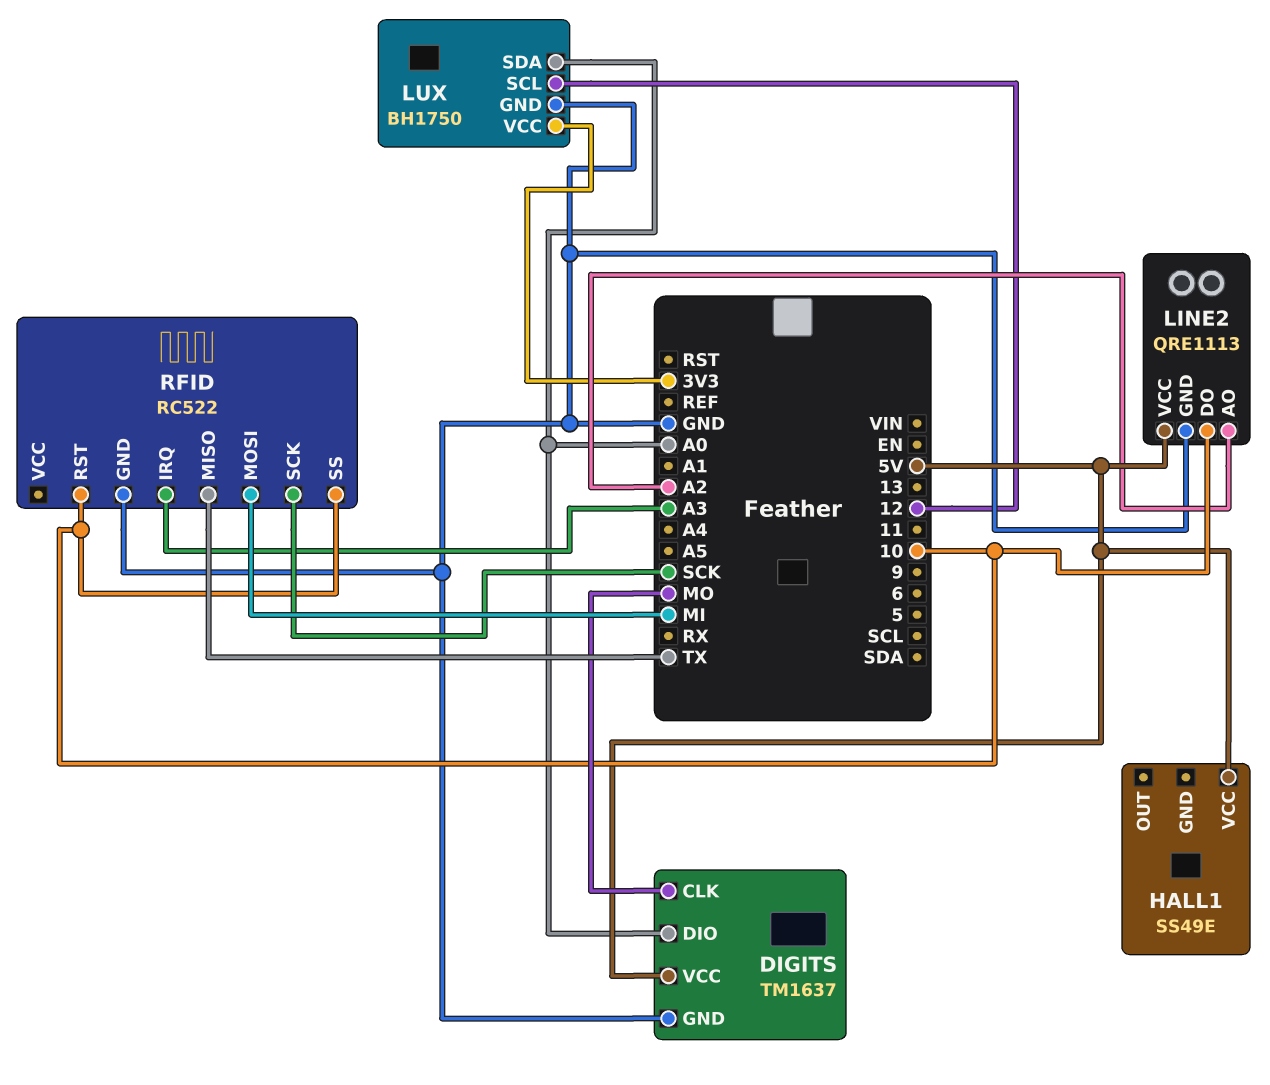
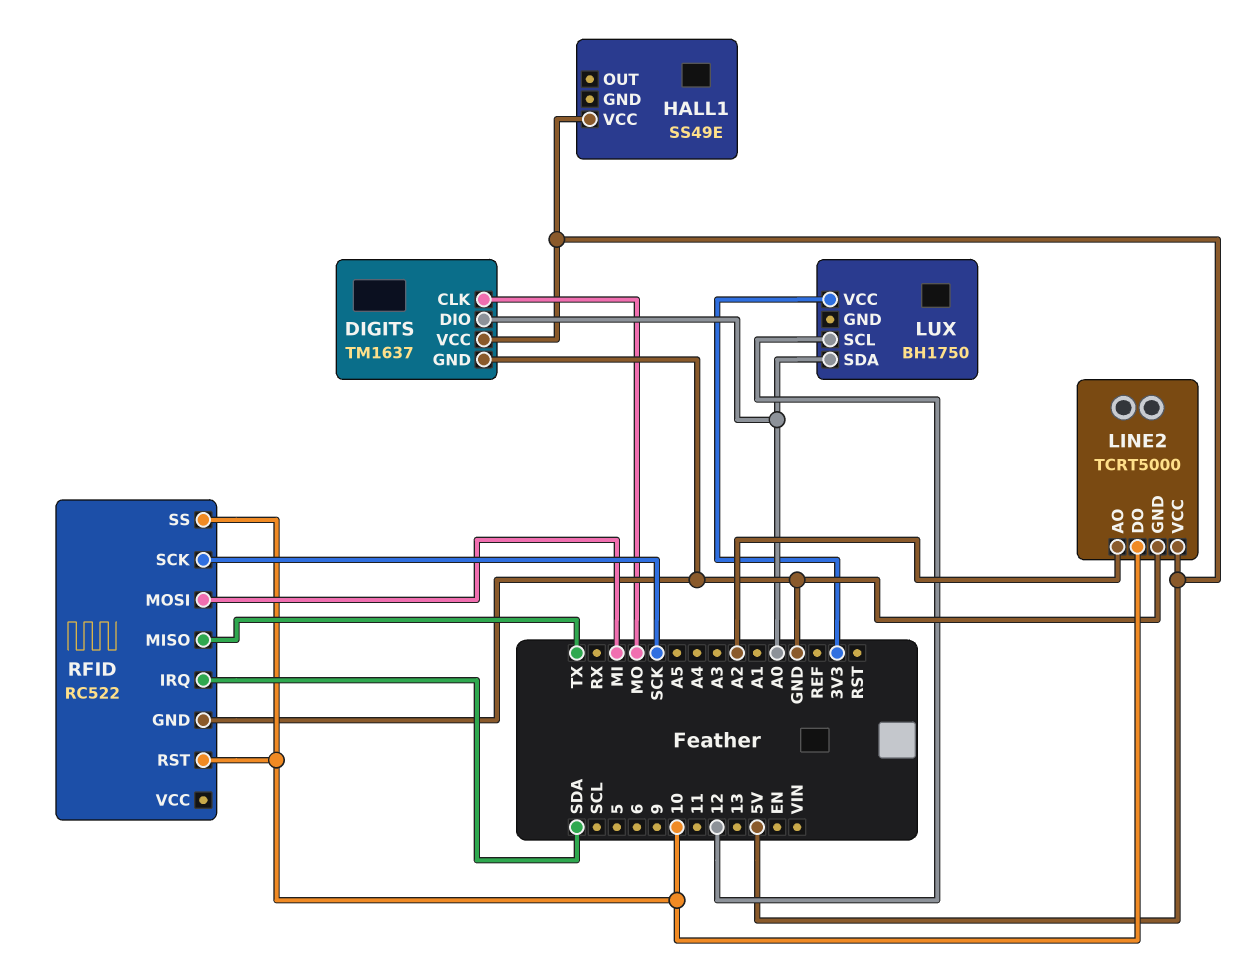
LINE2: QRE1113 -> TCRT5000
LUX pin GND: GND -> none
RFID pin IRQ: A3 -> SDA

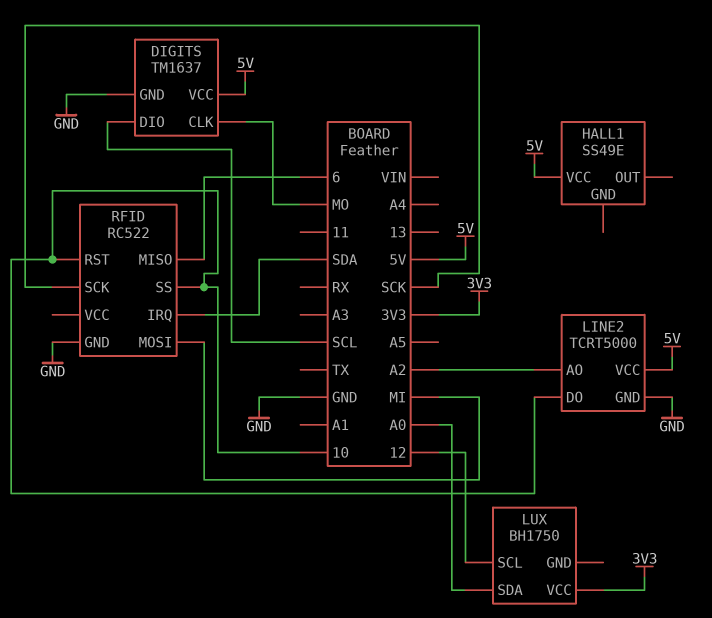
DIGITS pin DIO: A0 -> SCL
RFID pin MISO: TX -> 6

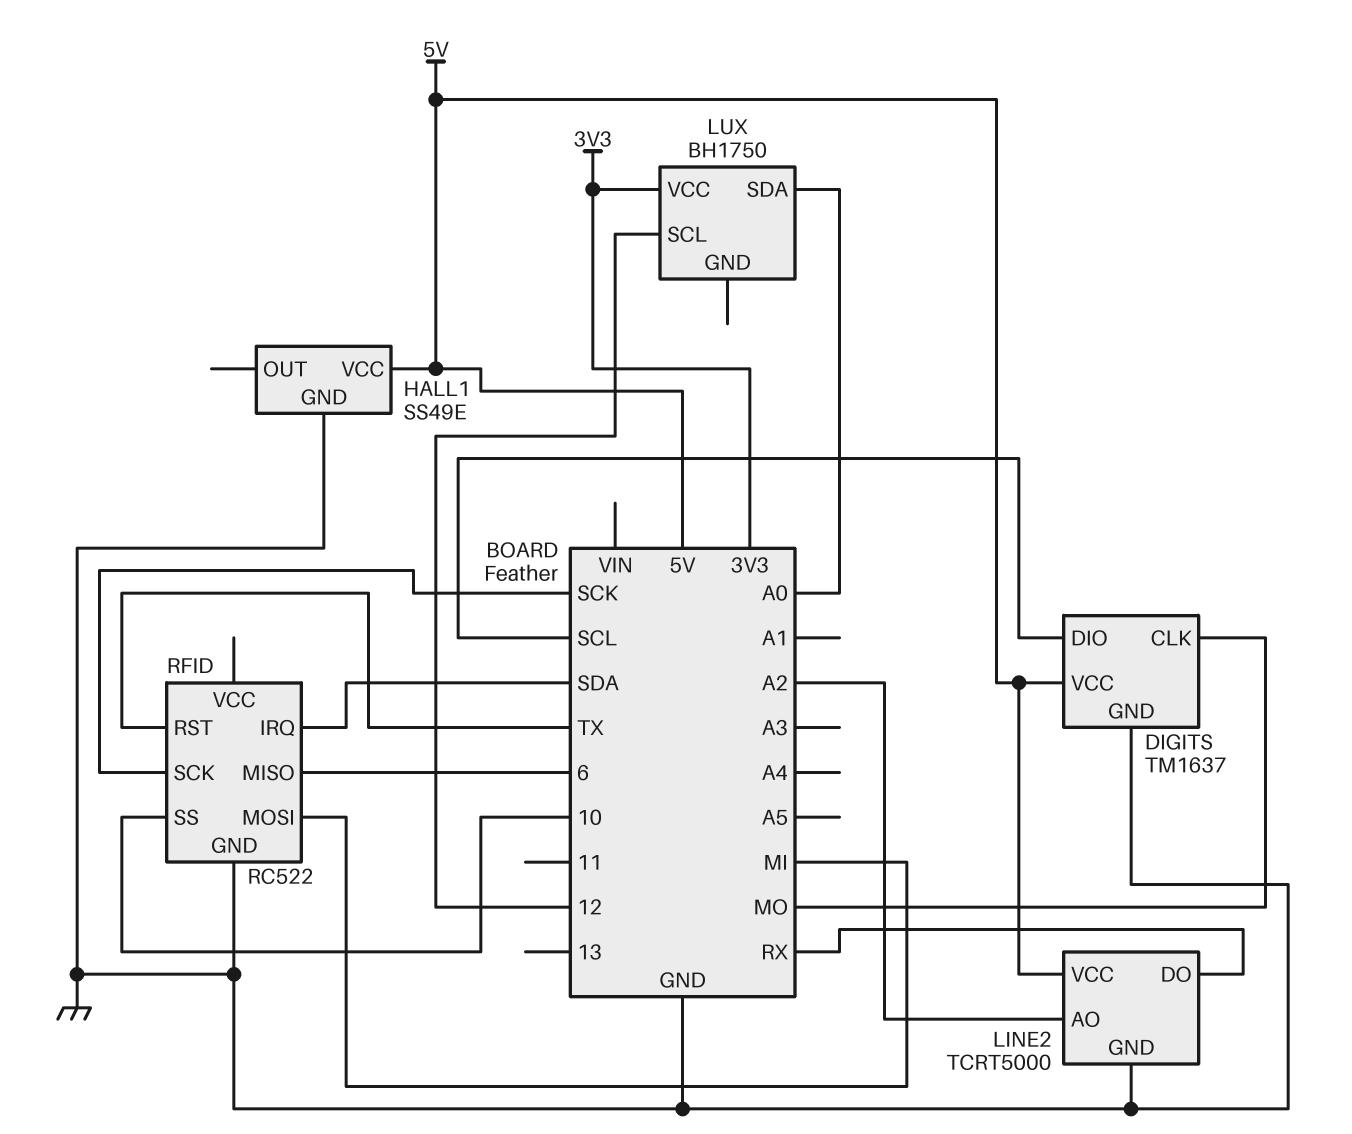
HALL1 pin GND: none -> GND
LINE2 pin DO: 10 -> RX
RFID pin RST: 10 -> TX

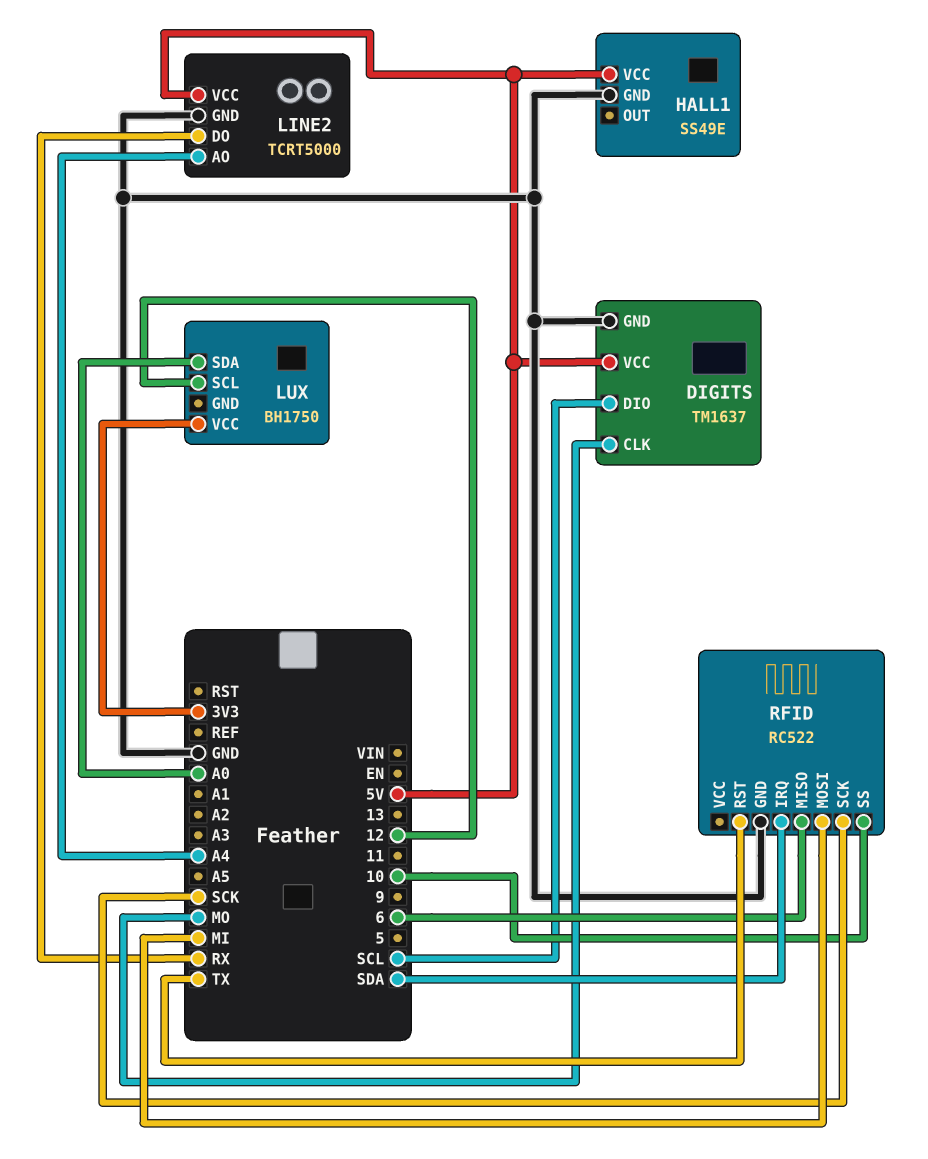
LINE2 pin AO: A2 -> A4

